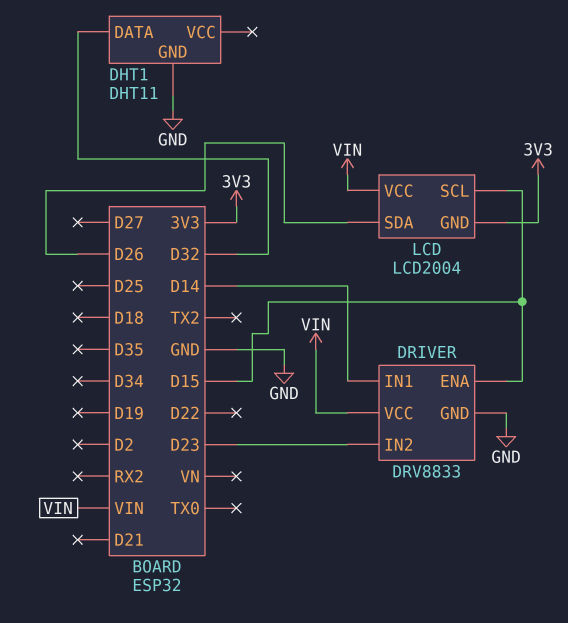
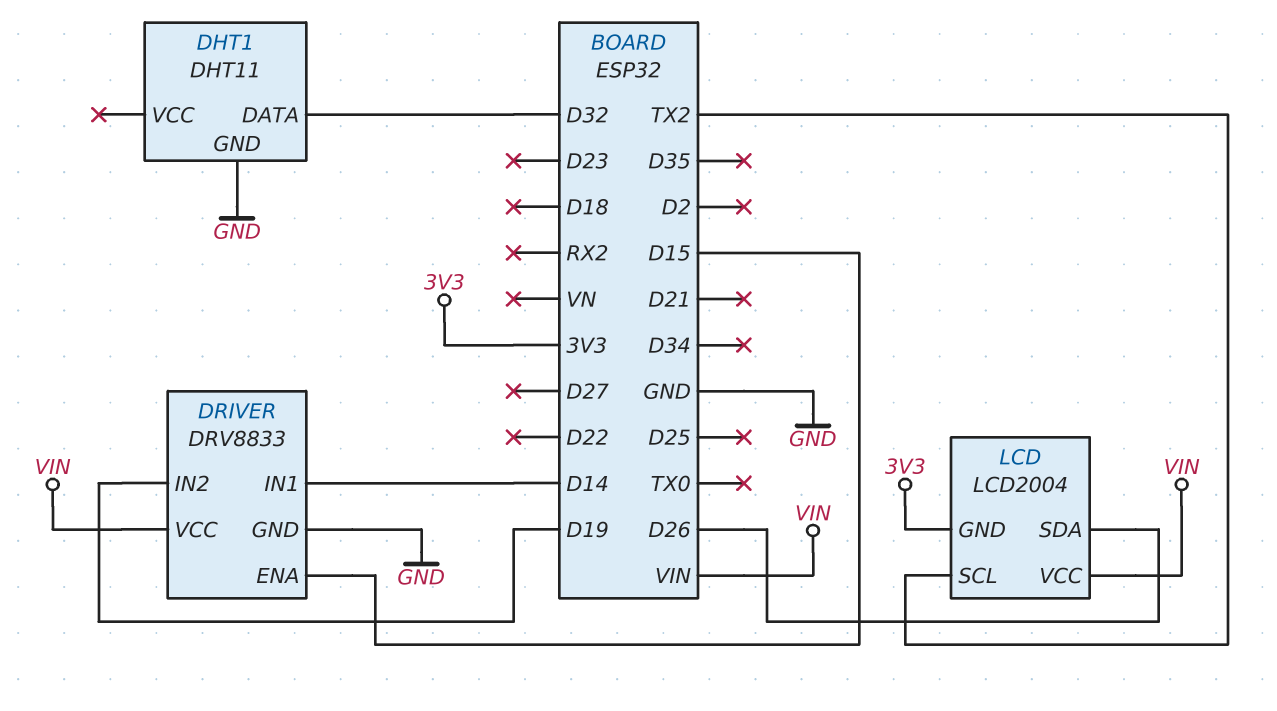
DRIVER pin IN2: D23 -> D19
LCD pin SCL: D15 -> TX2

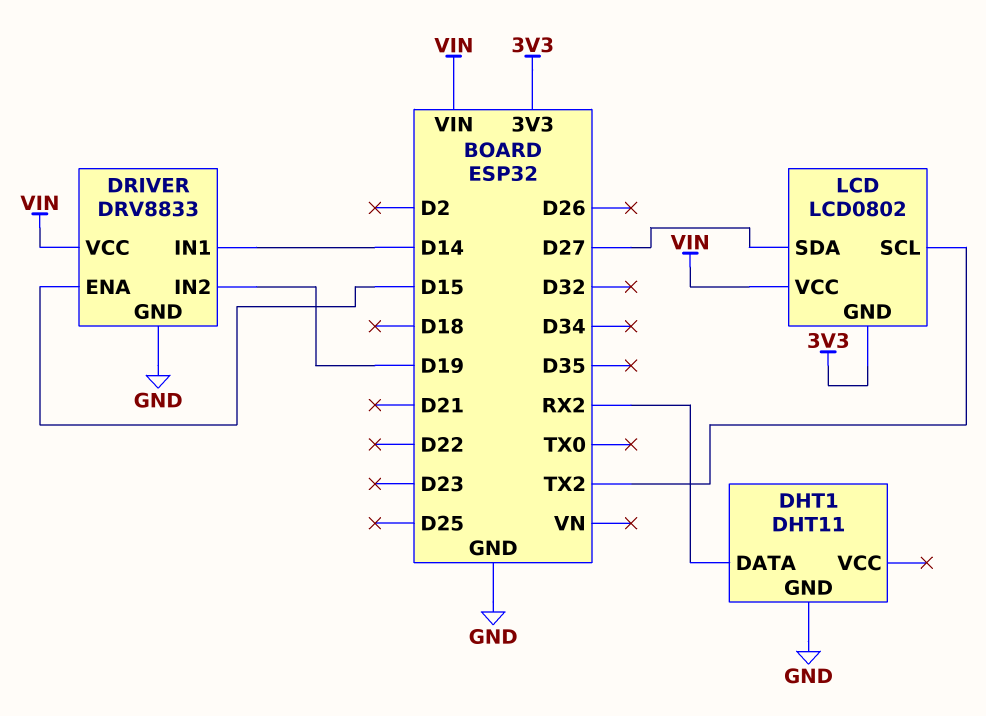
DHT1 pin DATA: D32 -> RX2
LCD: LCD2004 -> LCD0802
LCD pin SDA: D26 -> D27

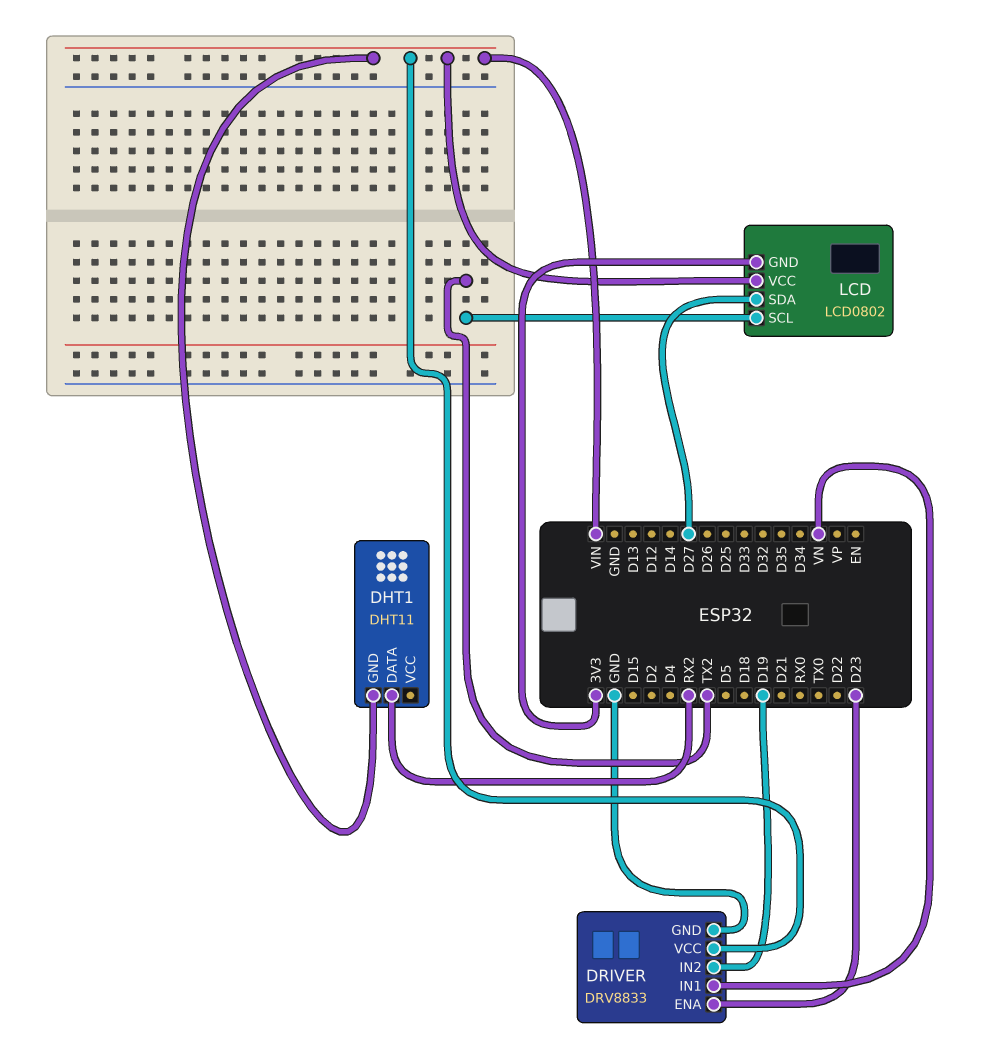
DHT1 pin GND: GND -> VIN
DRIVER pin ENA: D15 -> D23
DRIVER pin IN1: D14 -> VN

